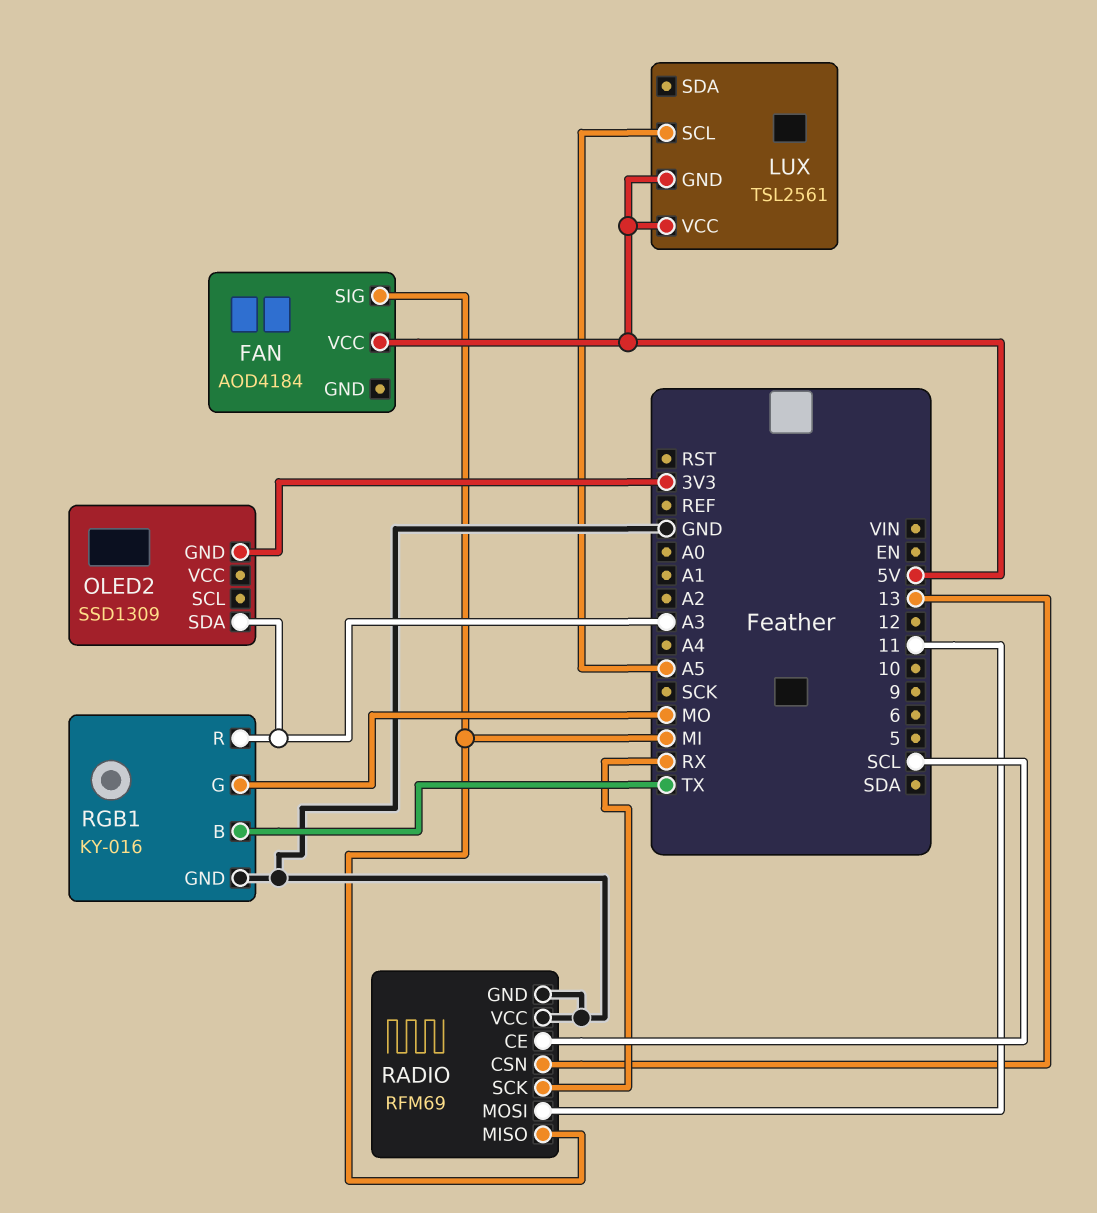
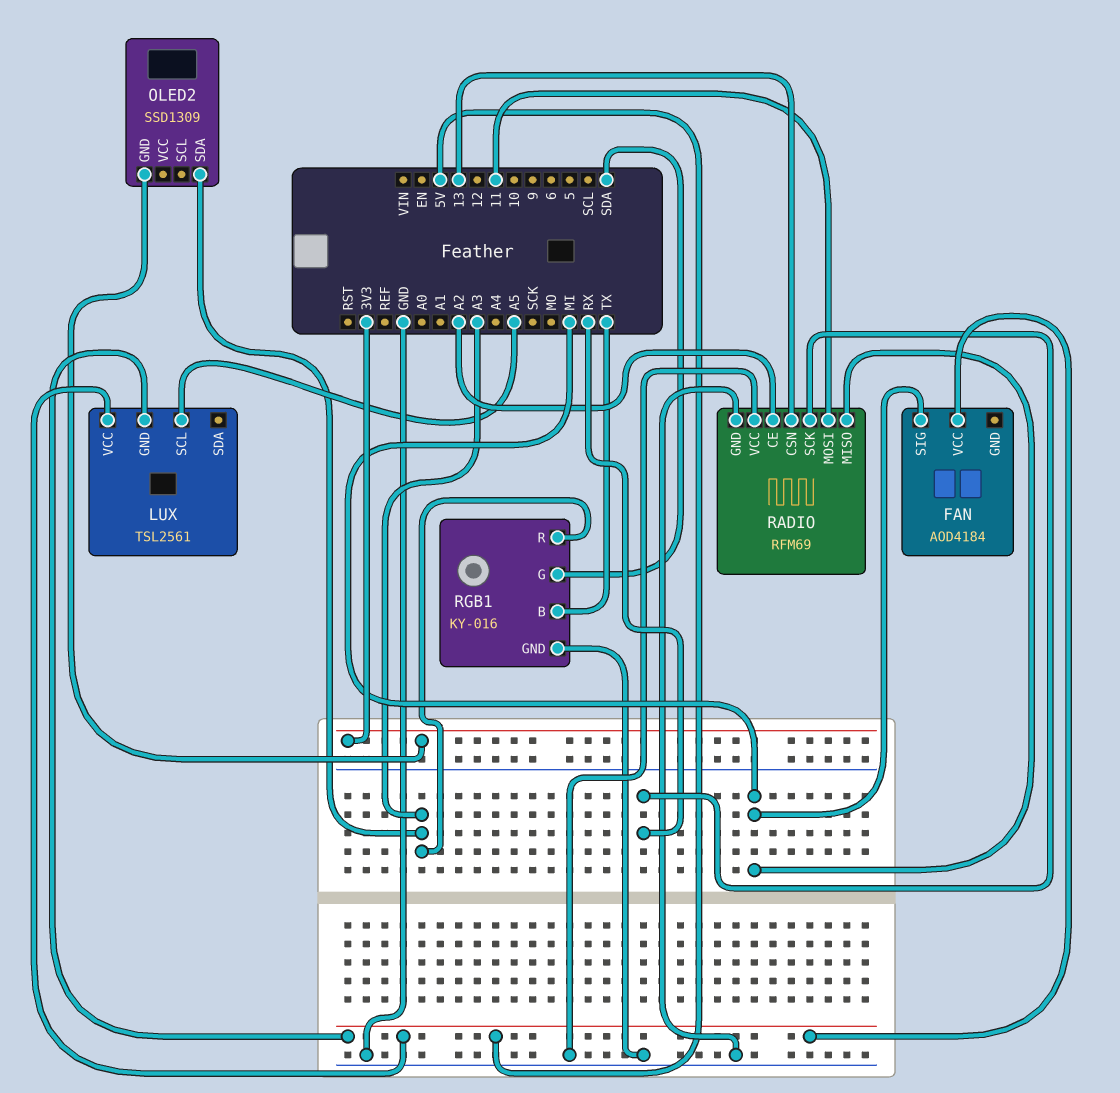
RADIO pin CE: SCL -> A2
RGB1 pin G: MO -> SDA

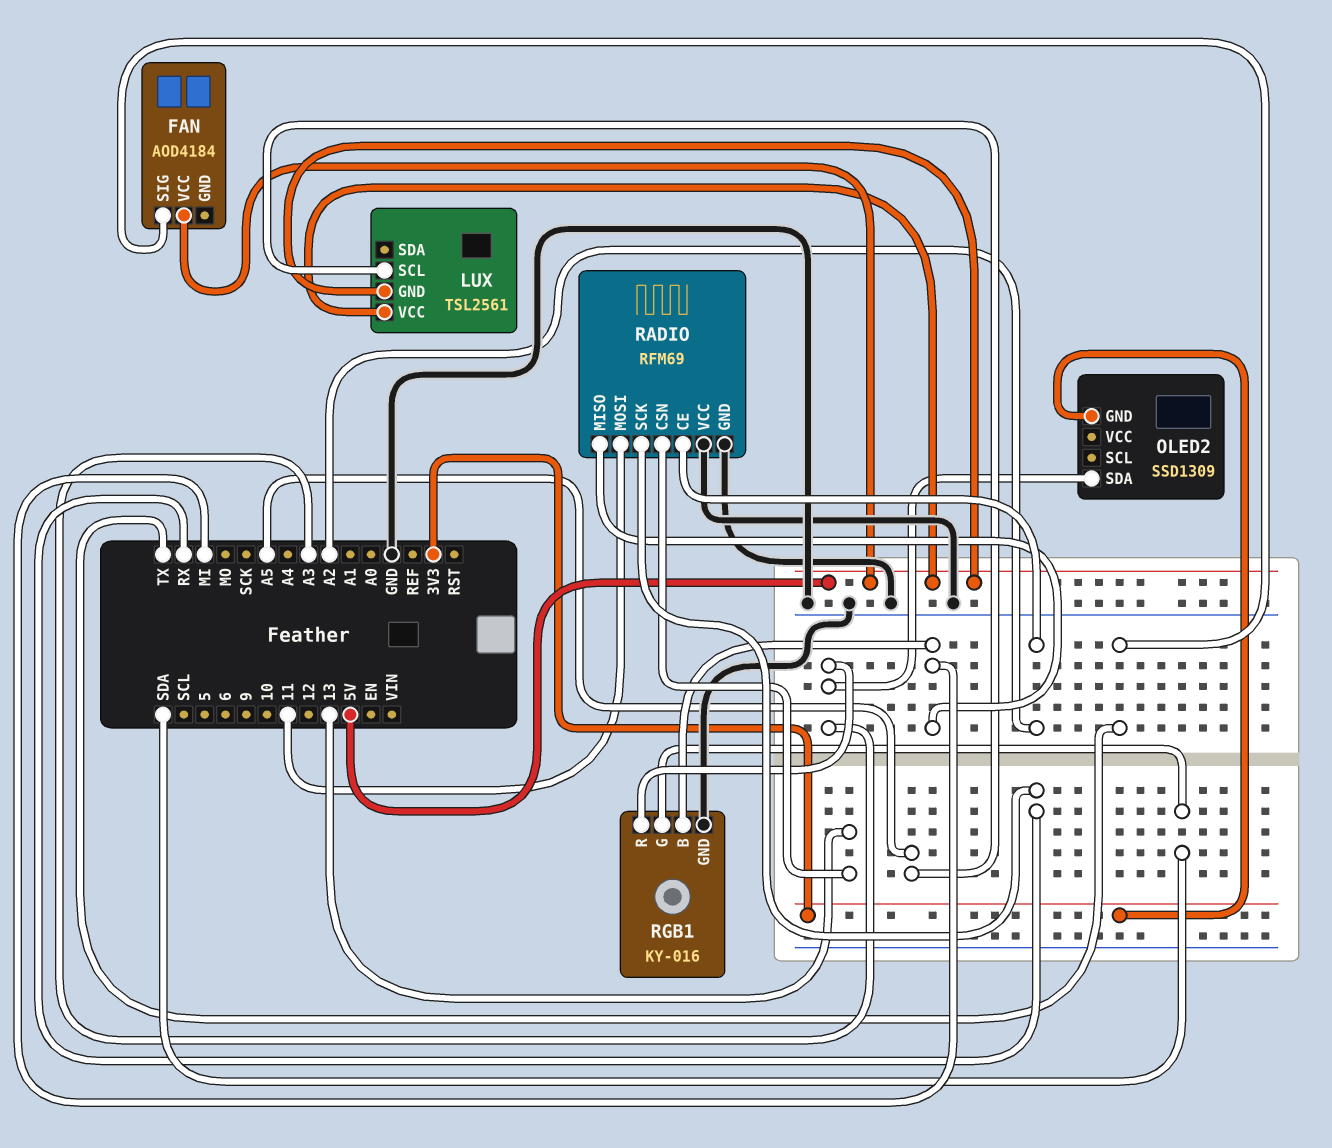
FAN pin SIG: MI -> TX
RGB1 pin B: TX -> MI

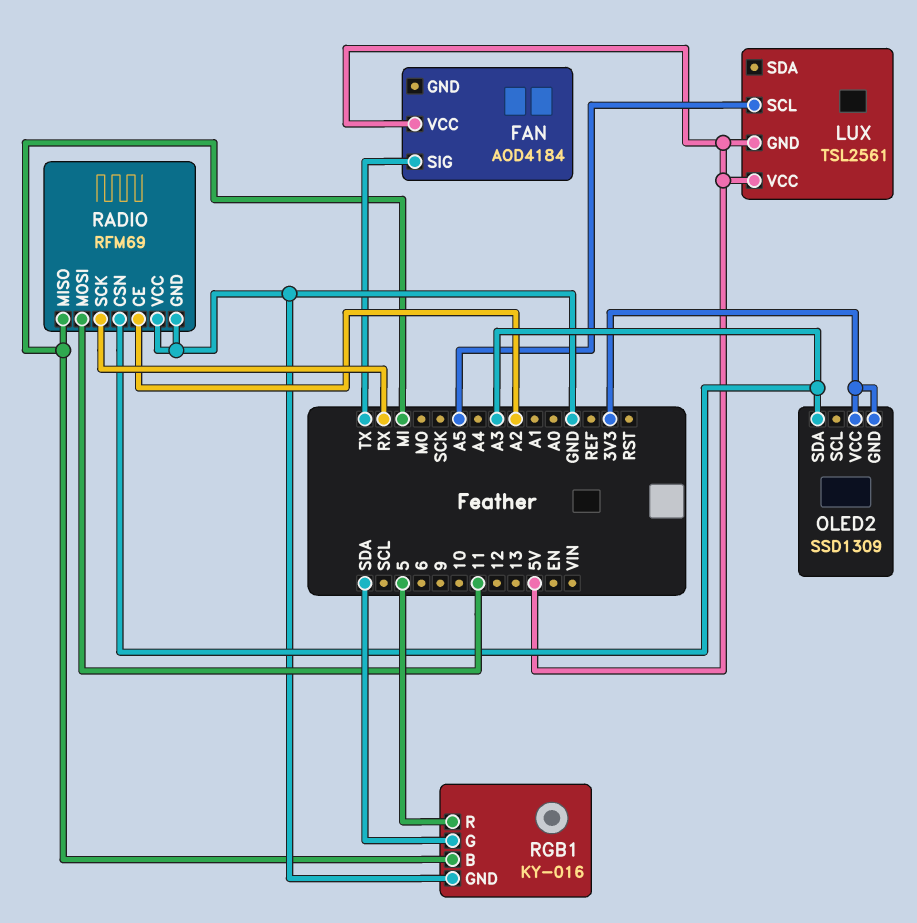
OLED2 pin VCC: none -> 3V3
RADIO pin CSN: 13 -> A3
RGB1 pin R: A3 -> 5

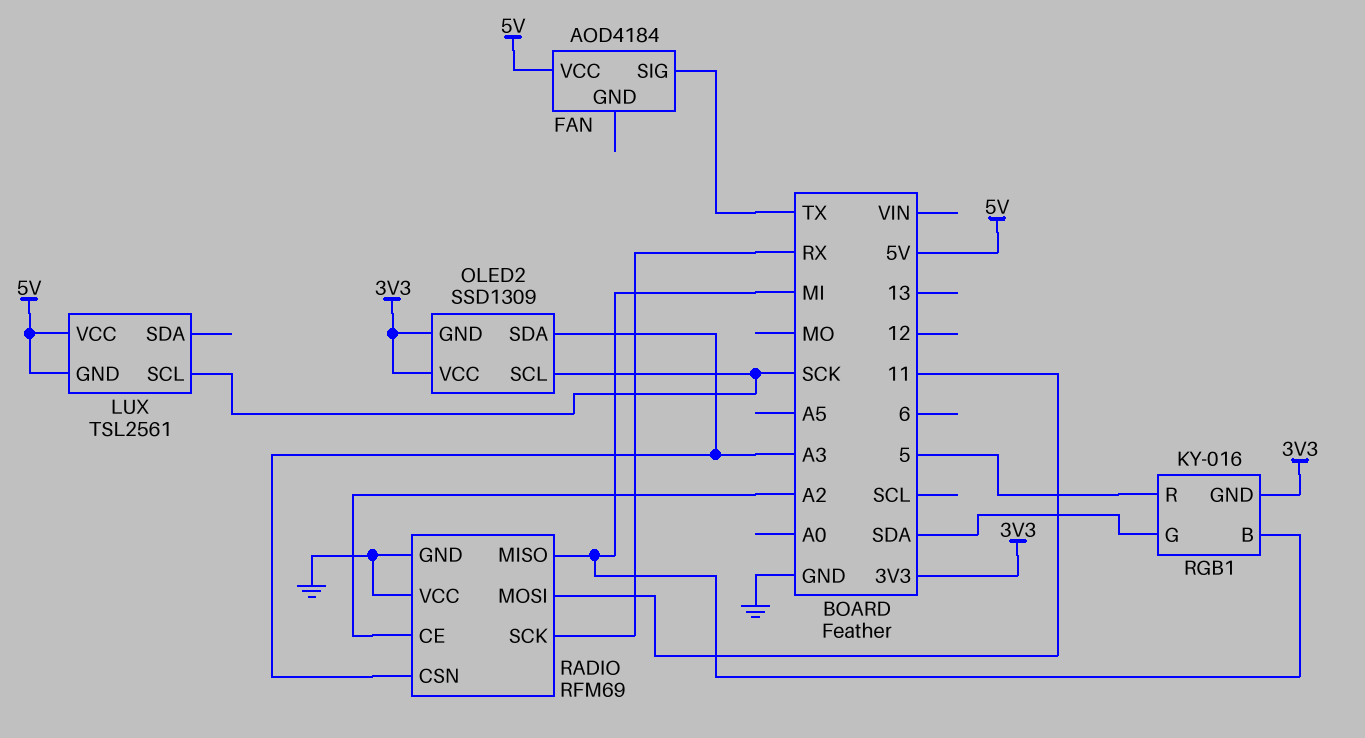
LUX pin SCL: A5 -> SCK
OLED2 pin SCL: none -> SCK
RGB1 pin GND: GND -> 3V3

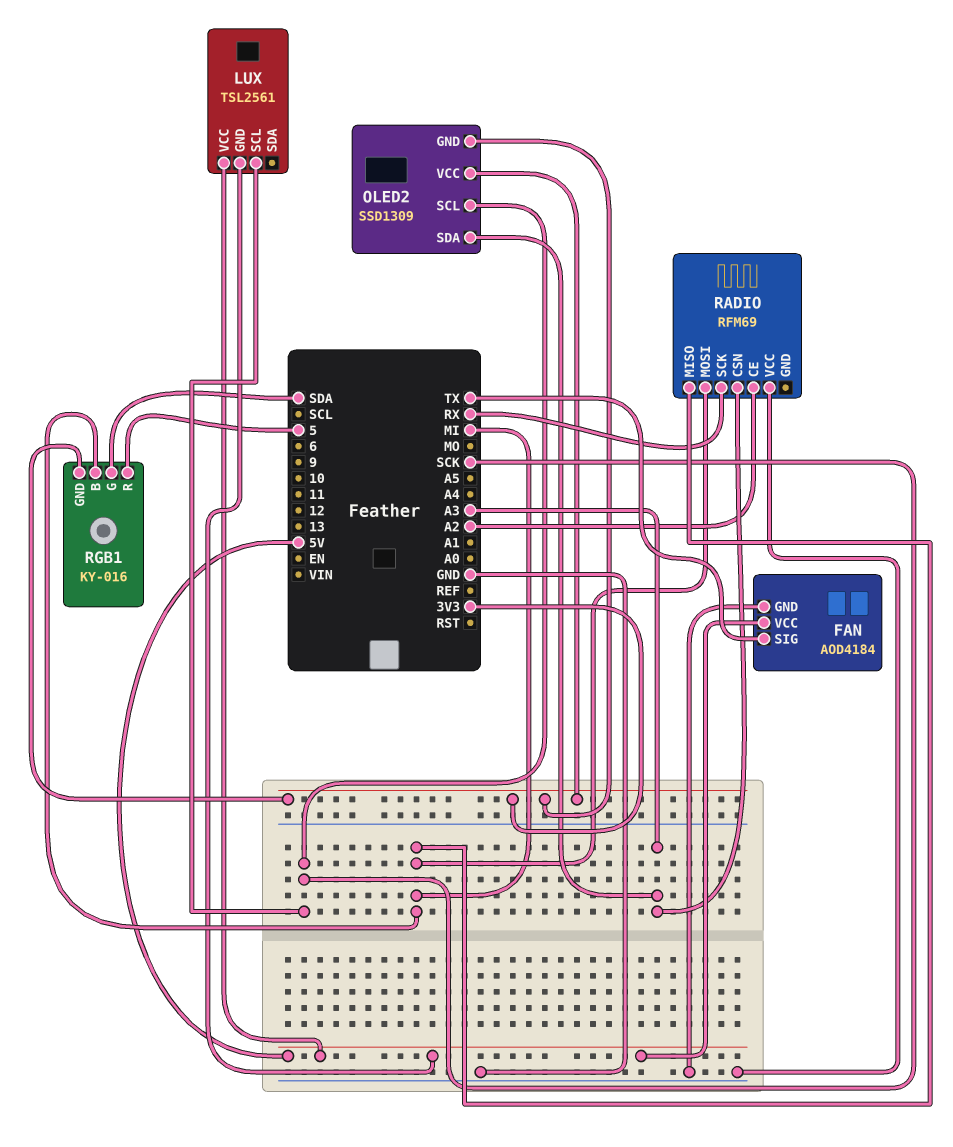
FAN pin GND: none -> GND
RADIO pin GND: GND -> none
RADIO pin MOSI: 11 -> MI

